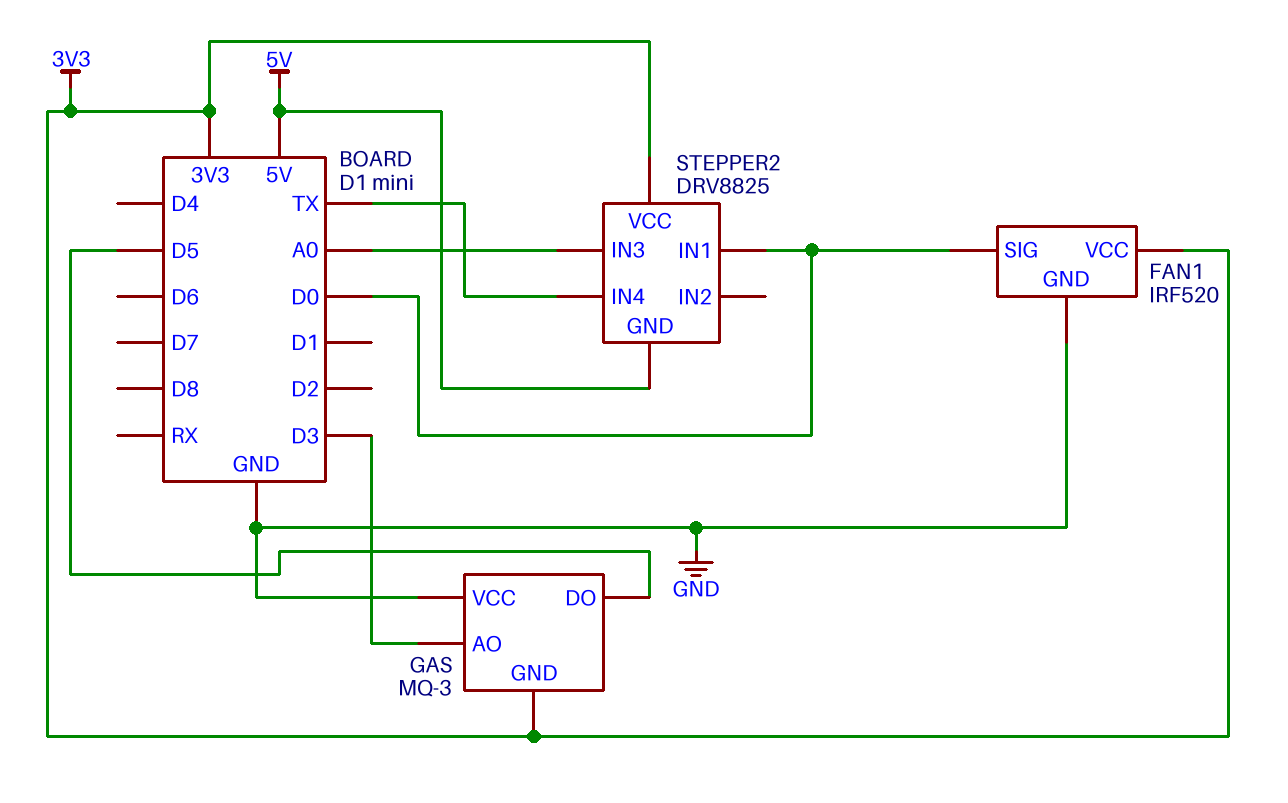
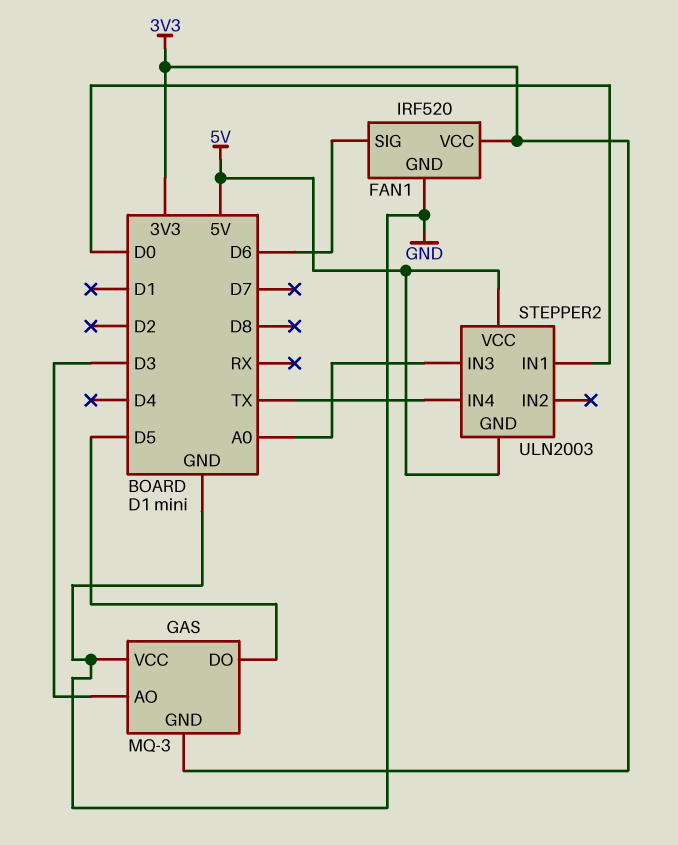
FAN1 pin SIG: D0 -> D6
STEPPER2: DRV8825 -> ULN2003
STEPPER2 pin VCC: 3V3 -> 5V

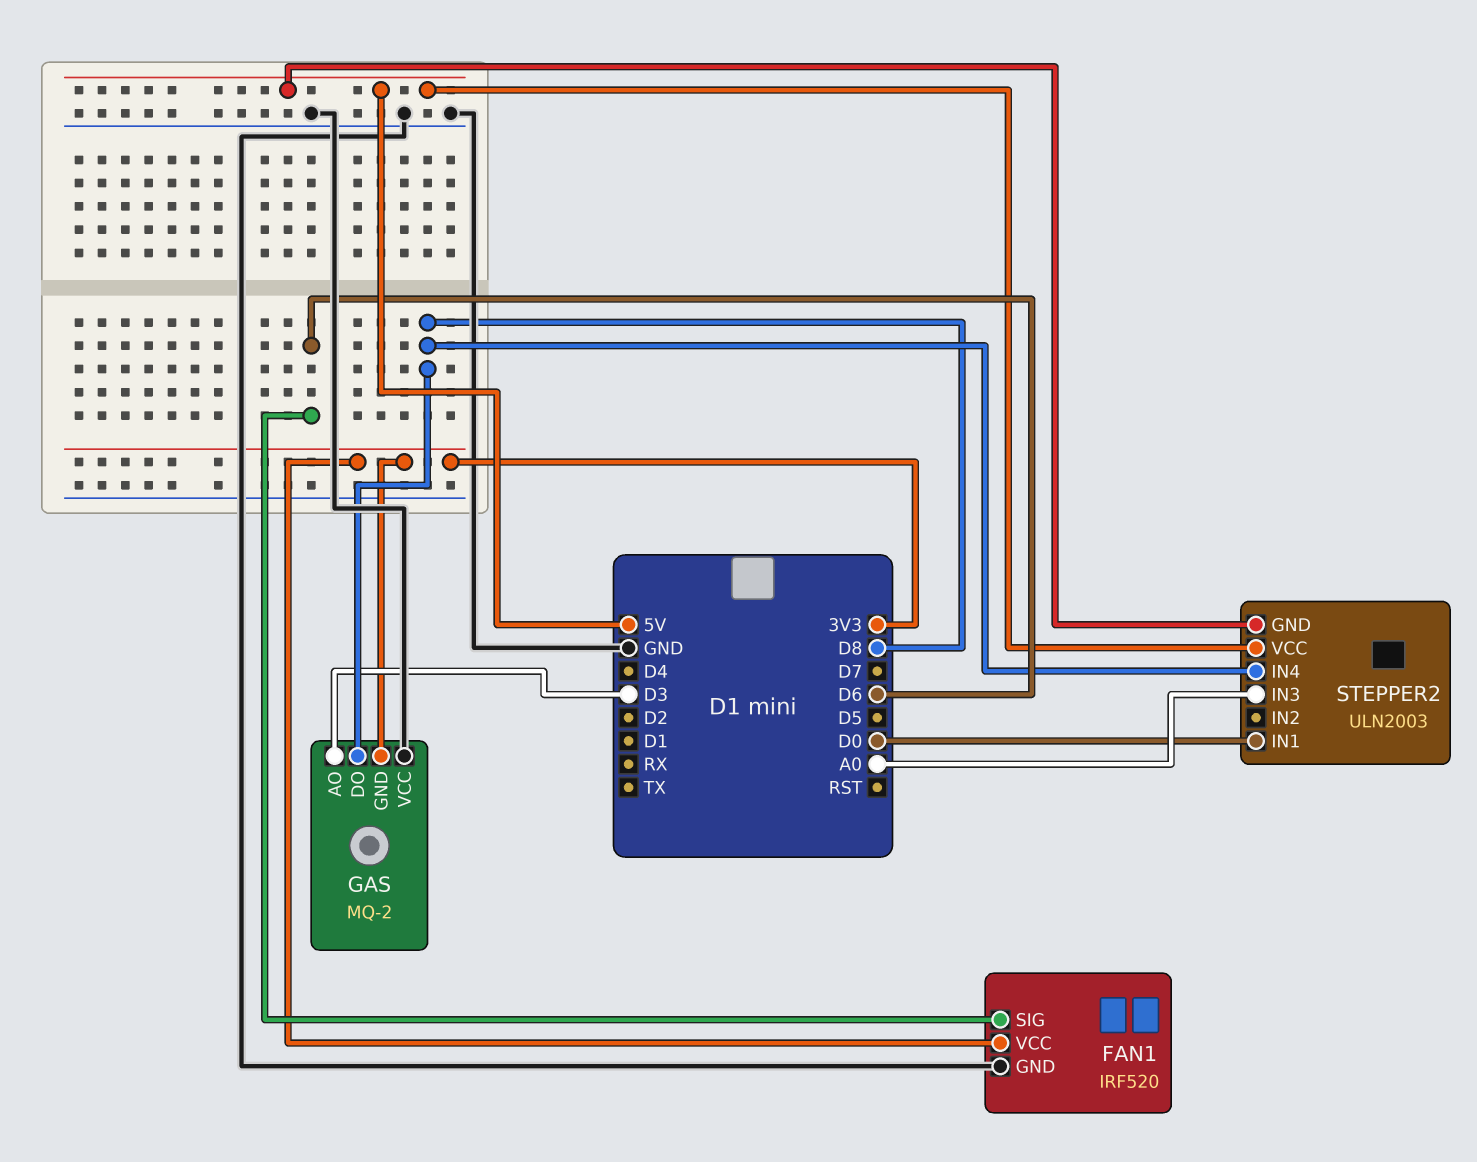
GAS: MQ-3 -> MQ-2
GAS pin DO: D5 -> D8
STEPPER2 pin IN4: TX -> D8

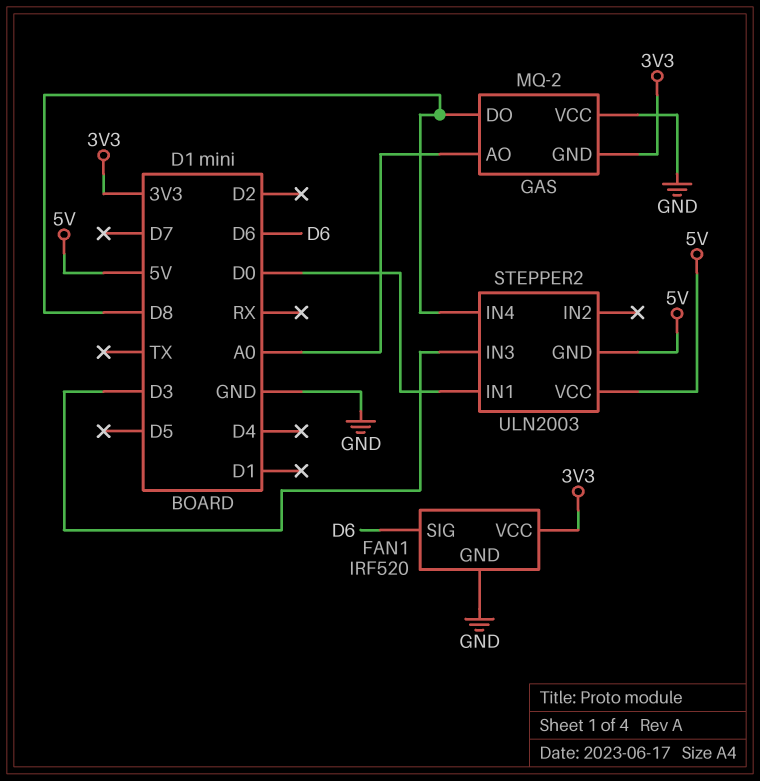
GAS pin AO: D3 -> A0
STEPPER2 pin IN3: A0 -> D3

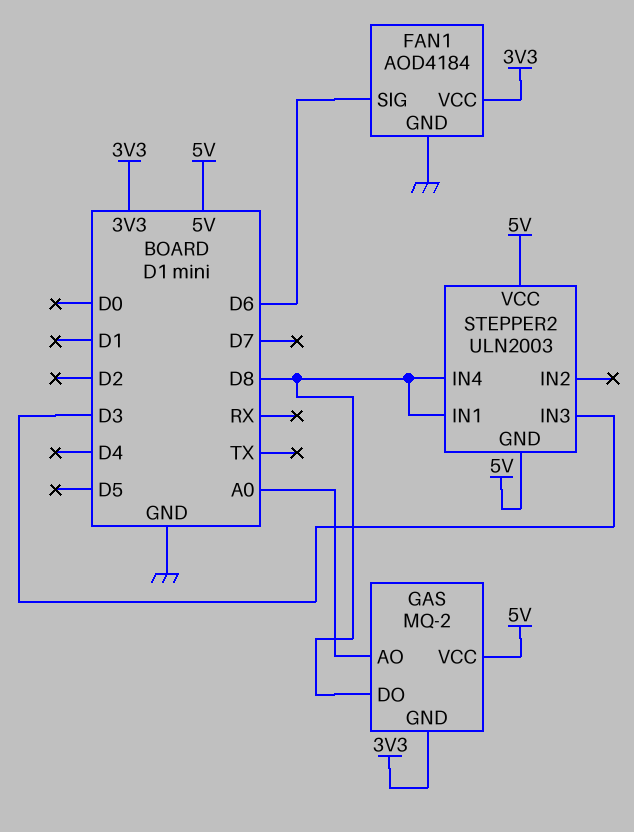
FAN1: IRF520 -> AOD4184
GAS pin VCC: GND -> 5V
STEPPER2 pin IN1: D0 -> D8

